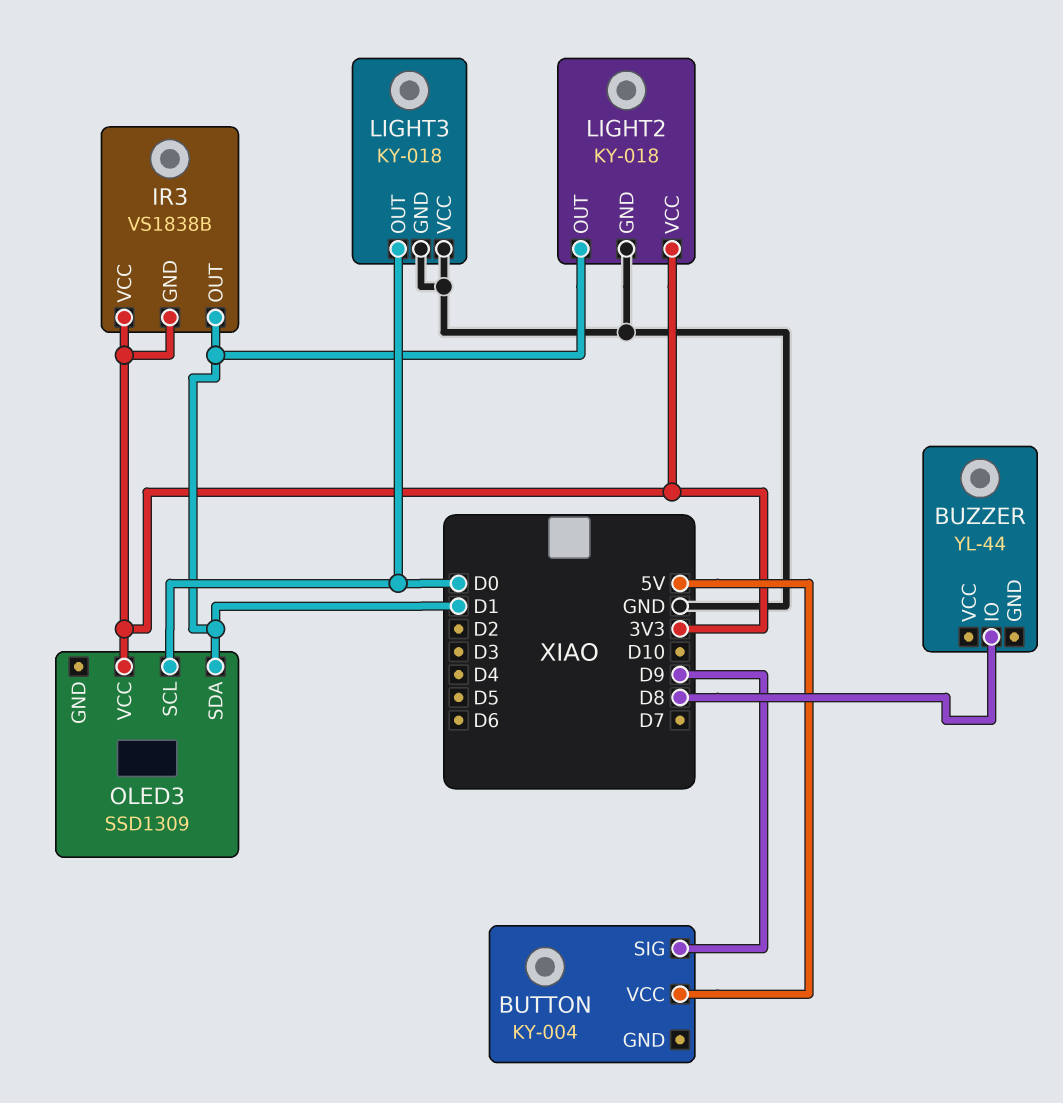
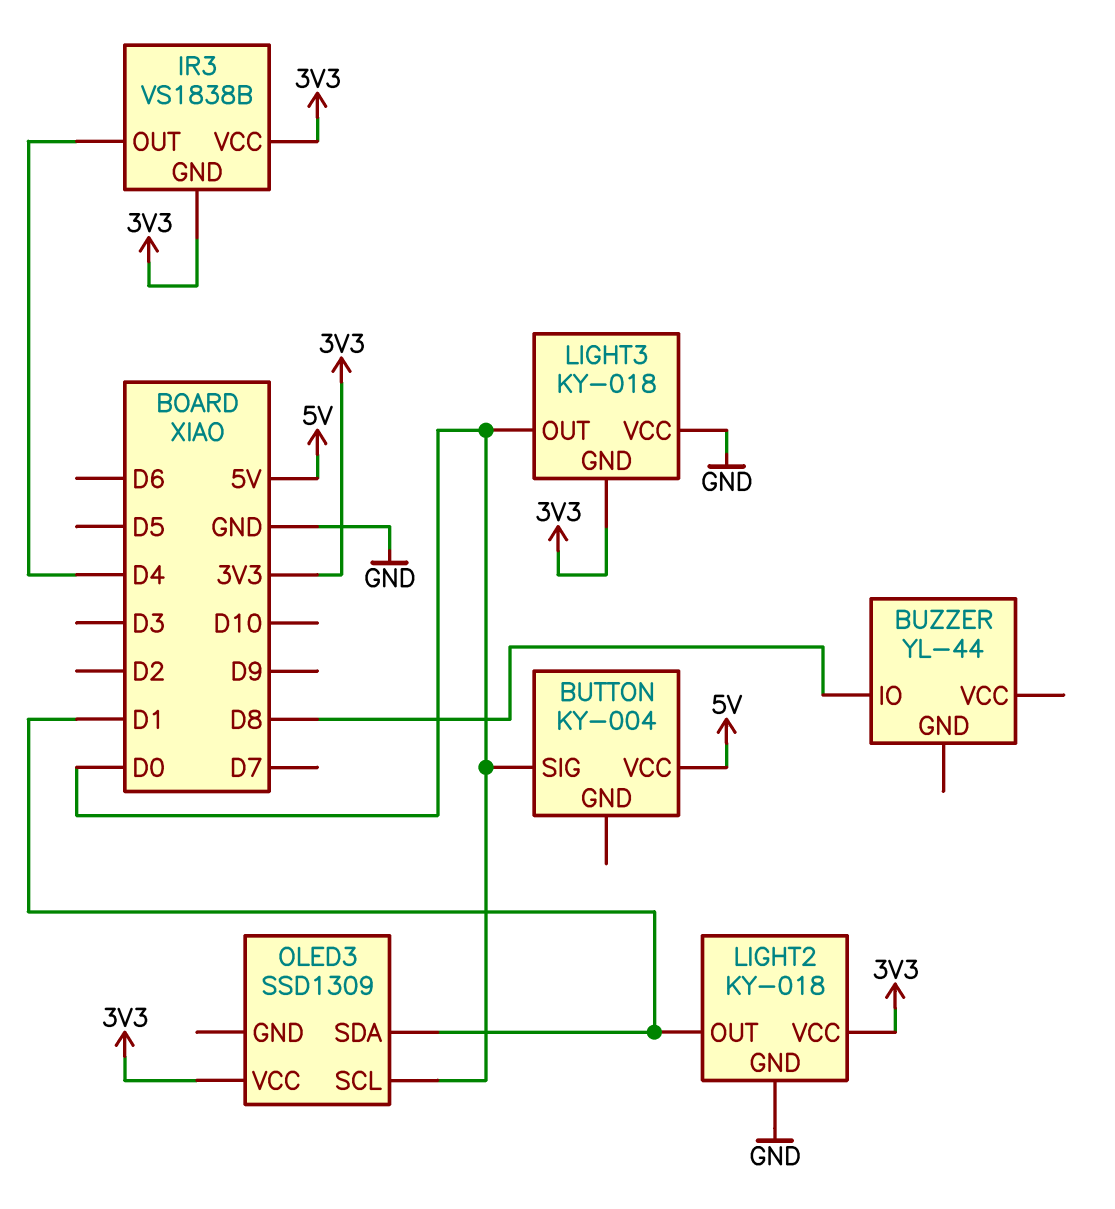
BUTTON pin SIG: D9 -> D0
IR3 pin OUT: D1 -> D4
LIGHT3 pin GND: GND -> 3V3

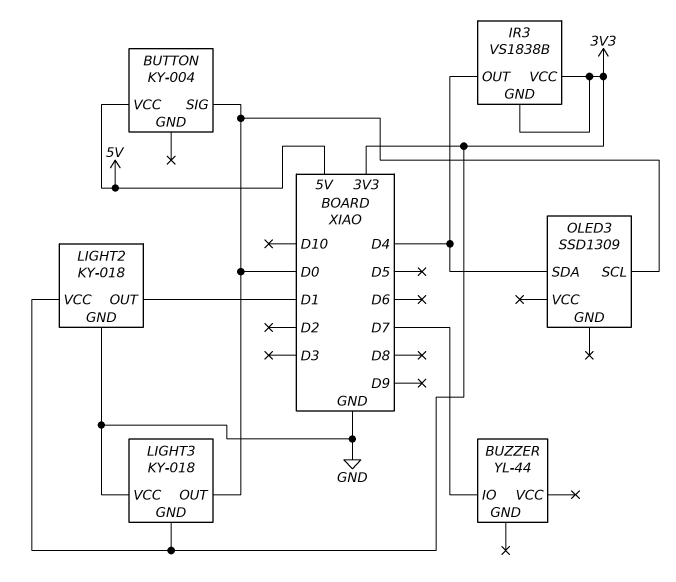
BUZZER pin IO: D8 -> D7
OLED3 pin SDA: D1 -> D4
OLED3 pin VCC: 3V3 -> none

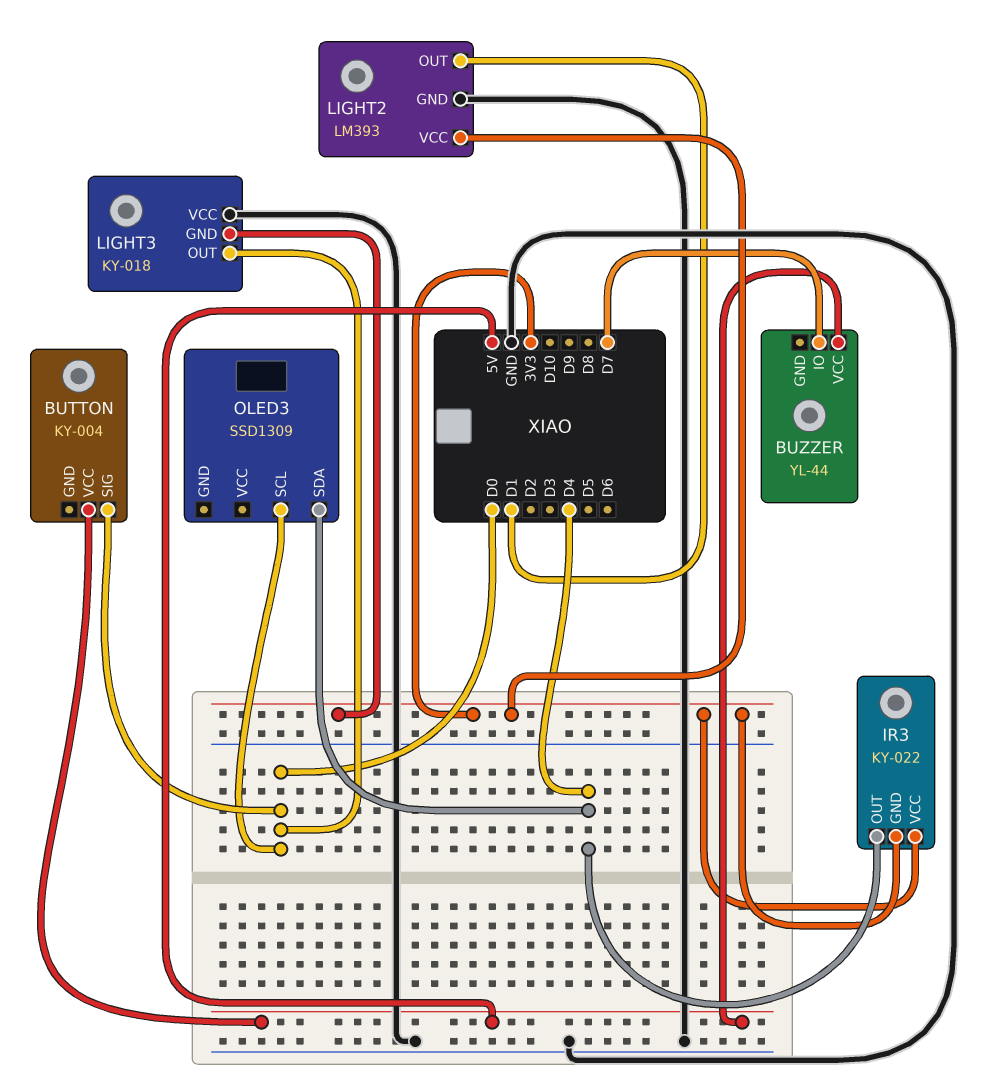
BUZZER pin VCC: none -> 5V
IR3: VS1838B -> KY-022
LIGHT2: KY-018 -> LM393

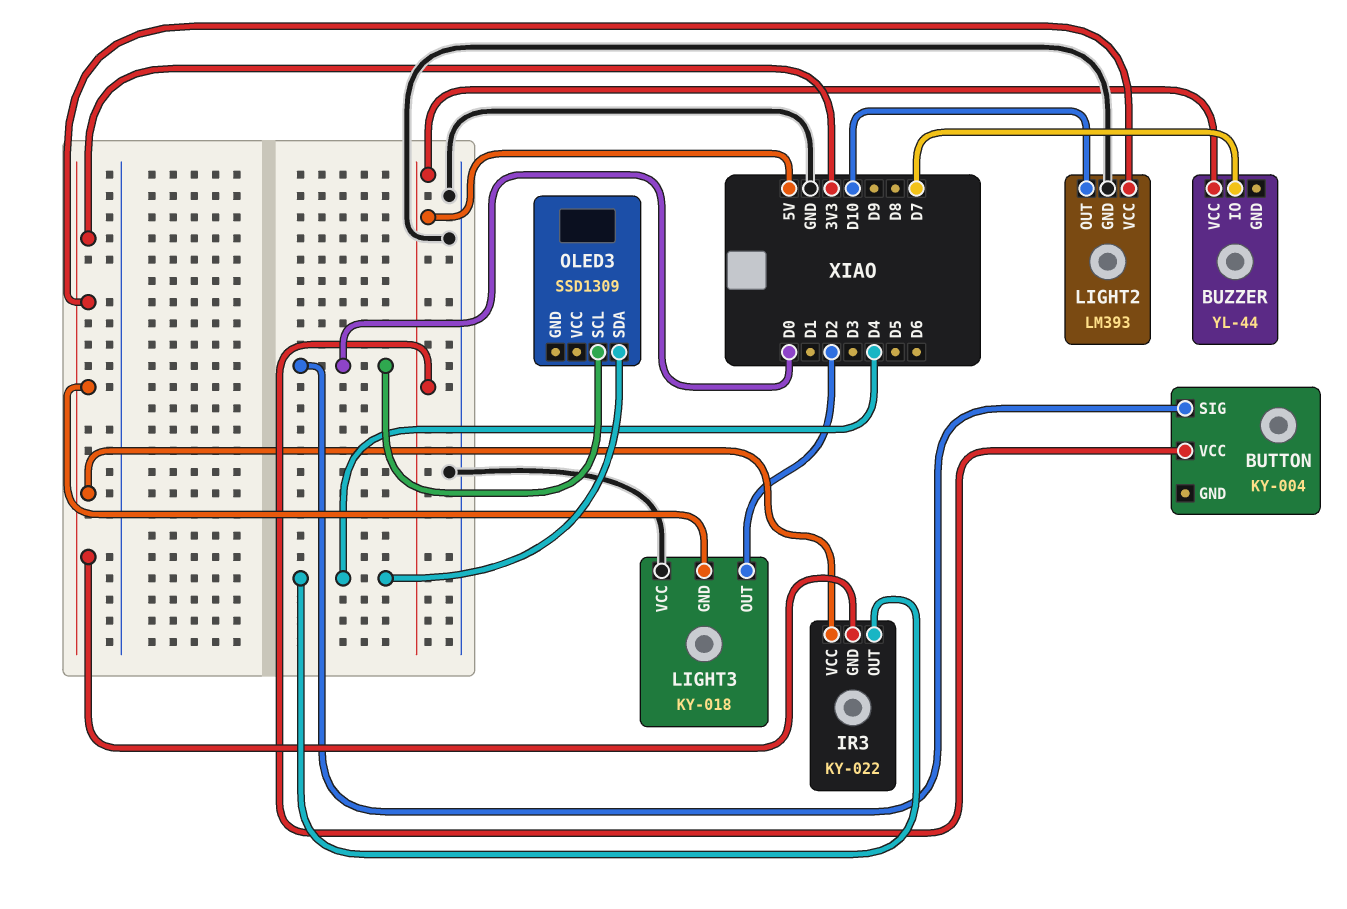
LIGHT2 pin OUT: D1 -> D10
LIGHT3 pin OUT: D0 -> D2

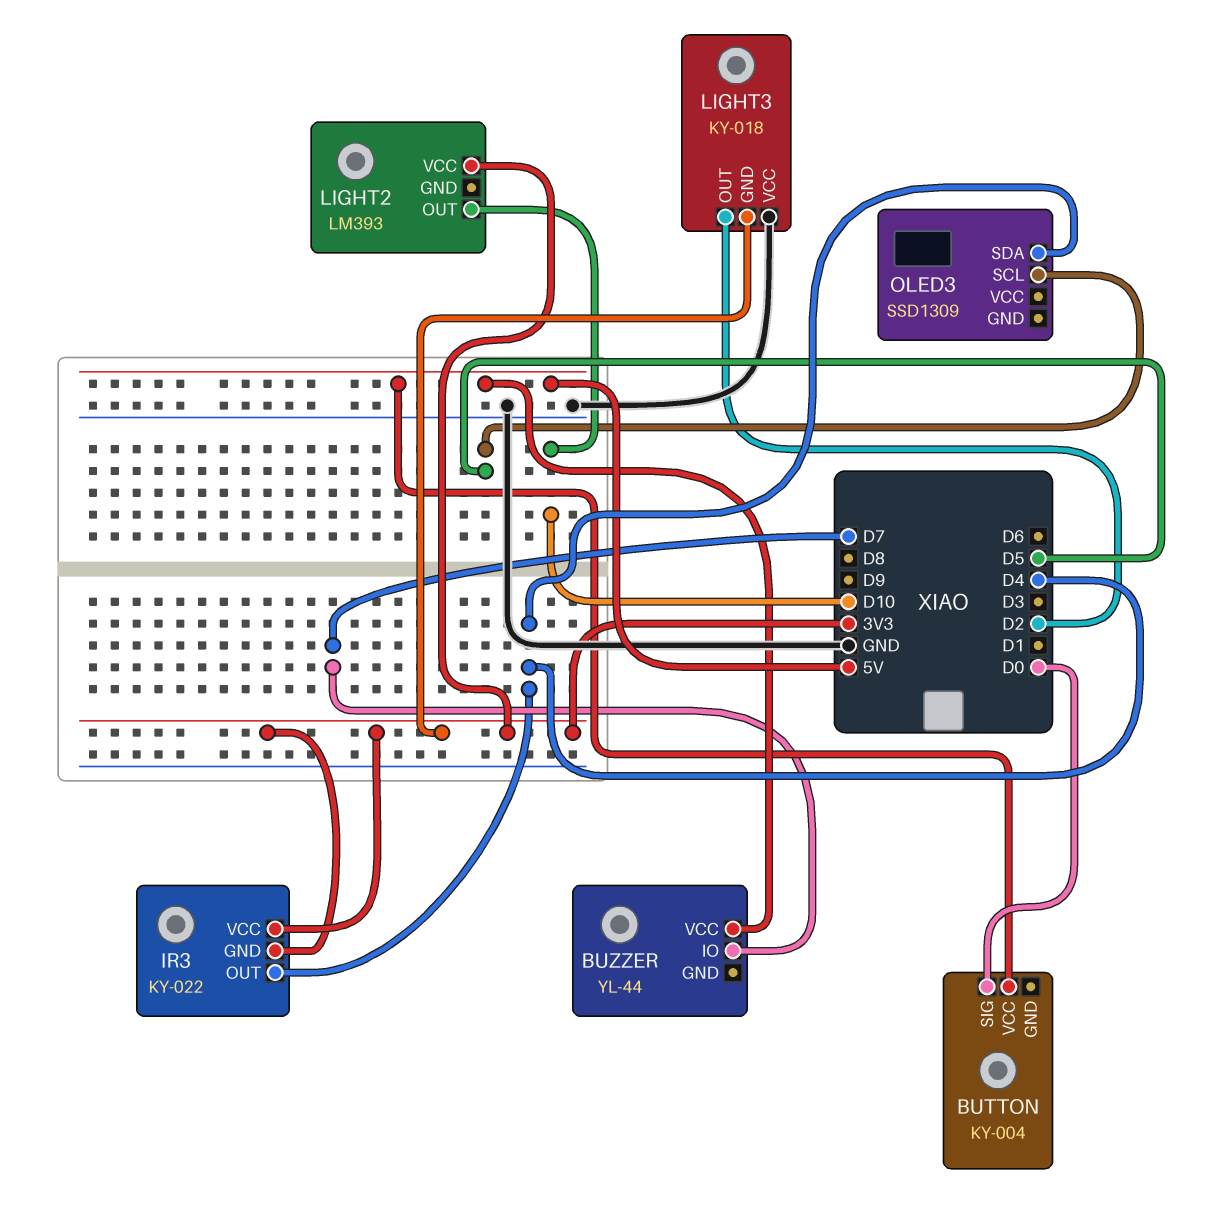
LIGHT2 pin GND: GND -> none
OLED3 pin SCL: D0 -> D5

